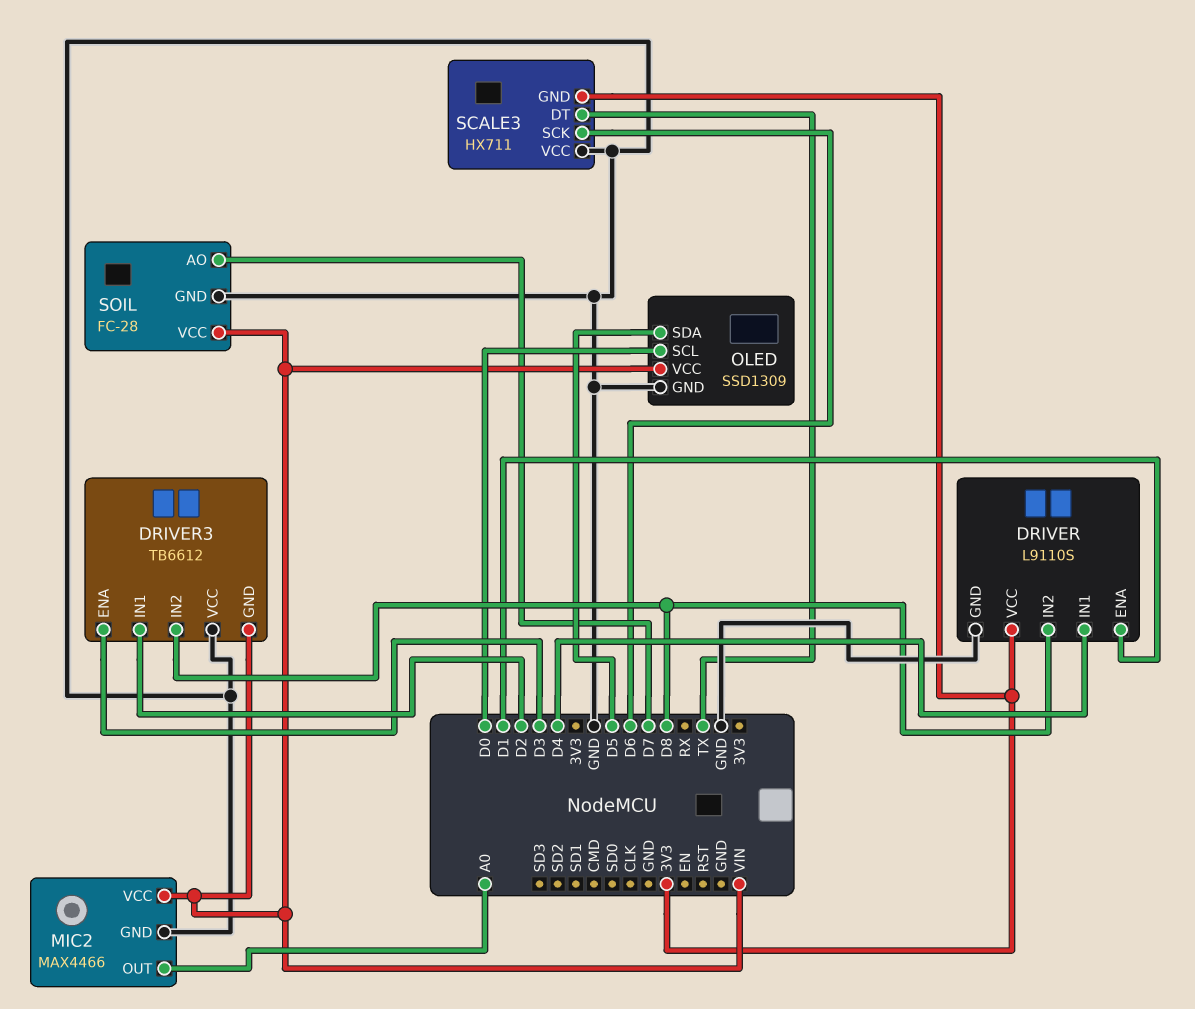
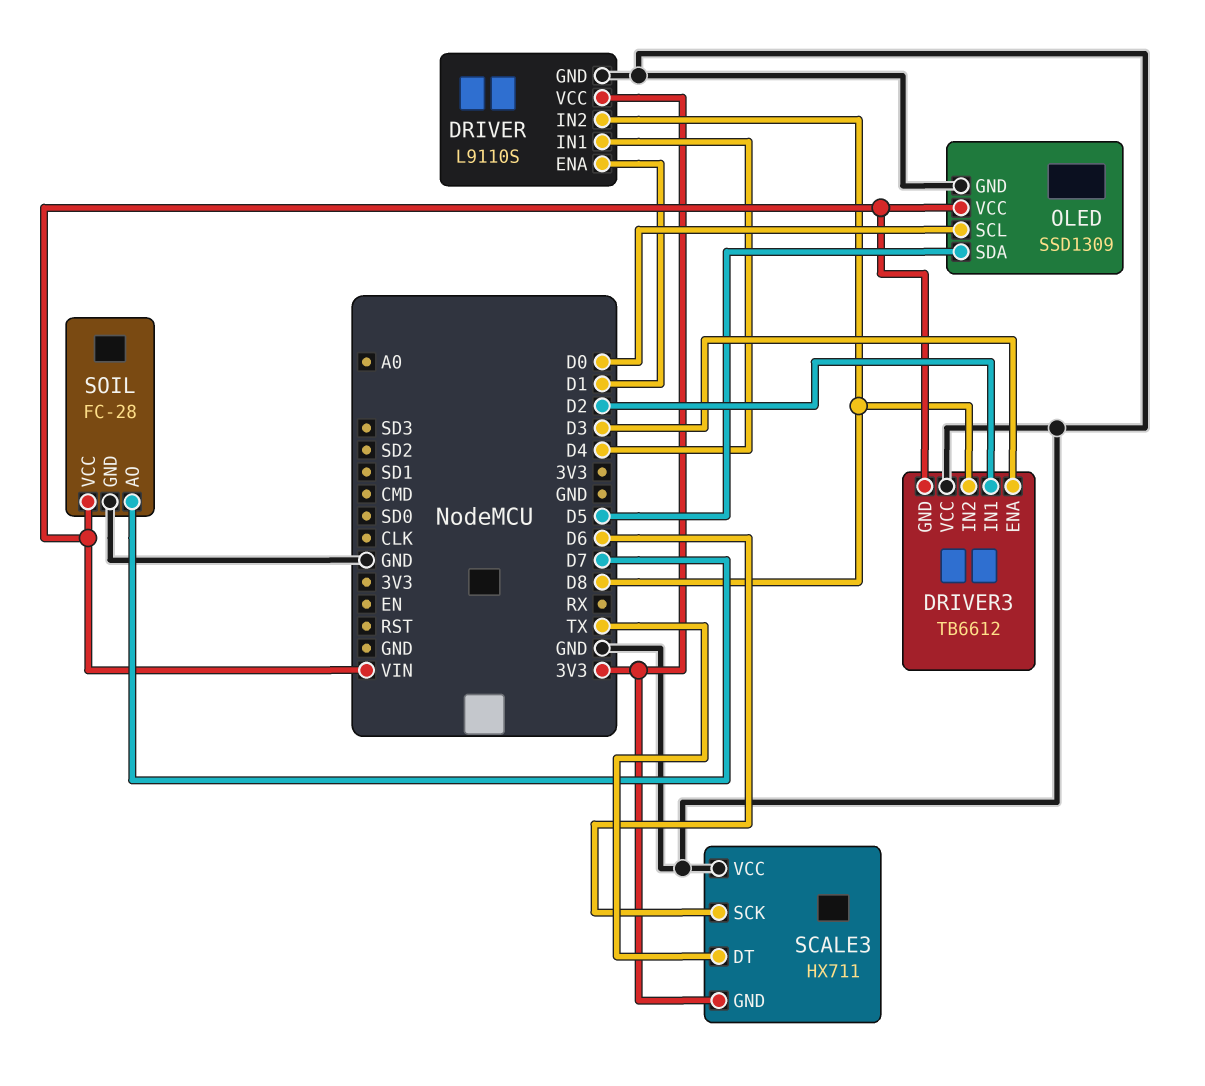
MIC2: MAX4466 -> none
MIC2 pin GND: GND -> none
MIC2 pin OUT: A0 -> none
MIC2 pin VCC: VIN -> none

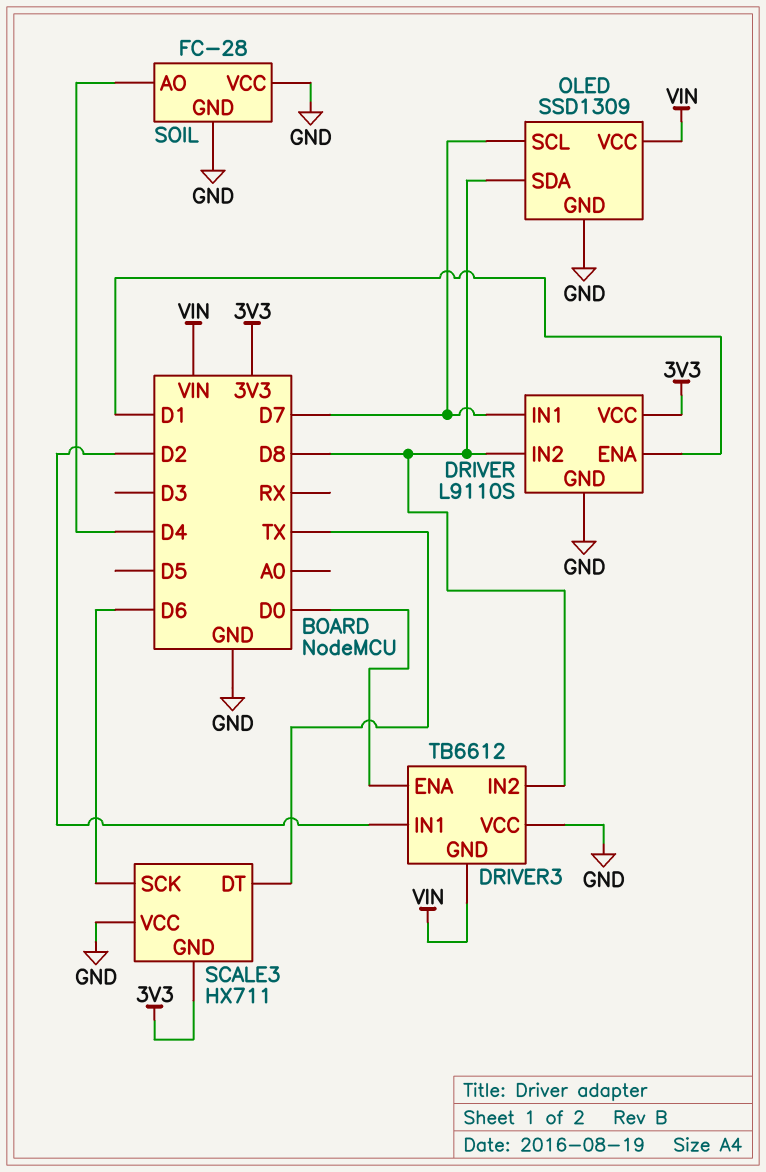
DRIVER pin IN1: D4 -> D7
DRIVER3 pin ENA: D3 -> D0
OLED pin SCL: D0 -> D7
OLED pin SDA: D5 -> D8
SOIL pin AO: D7 -> D4
SOIL pin VCC: VIN -> GND

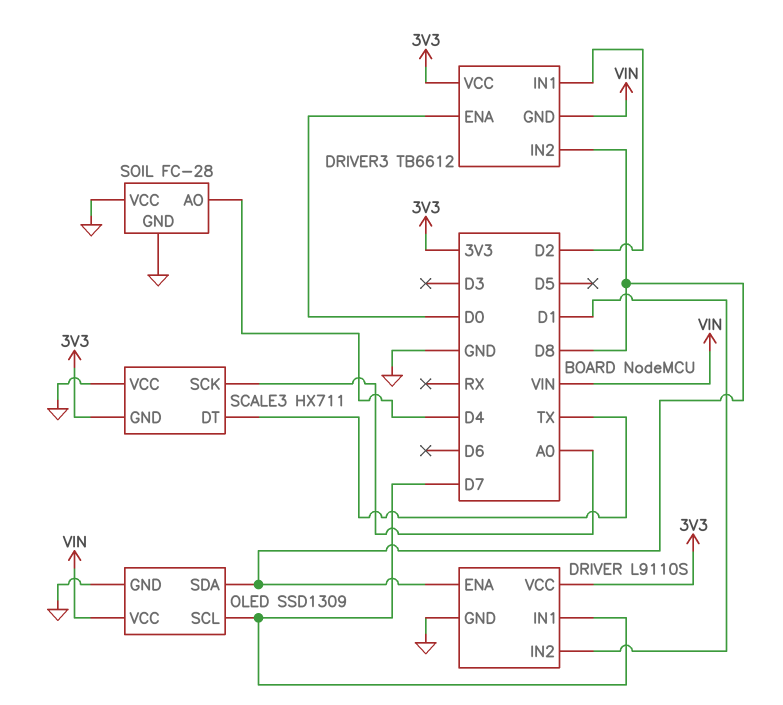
DRIVER pin ENA: D1 -> D8
DRIVER pin IN2: D8 -> D1
DRIVER3 pin VCC: GND -> 3V3
SCALE3 pin SCK: D6 -> A0

